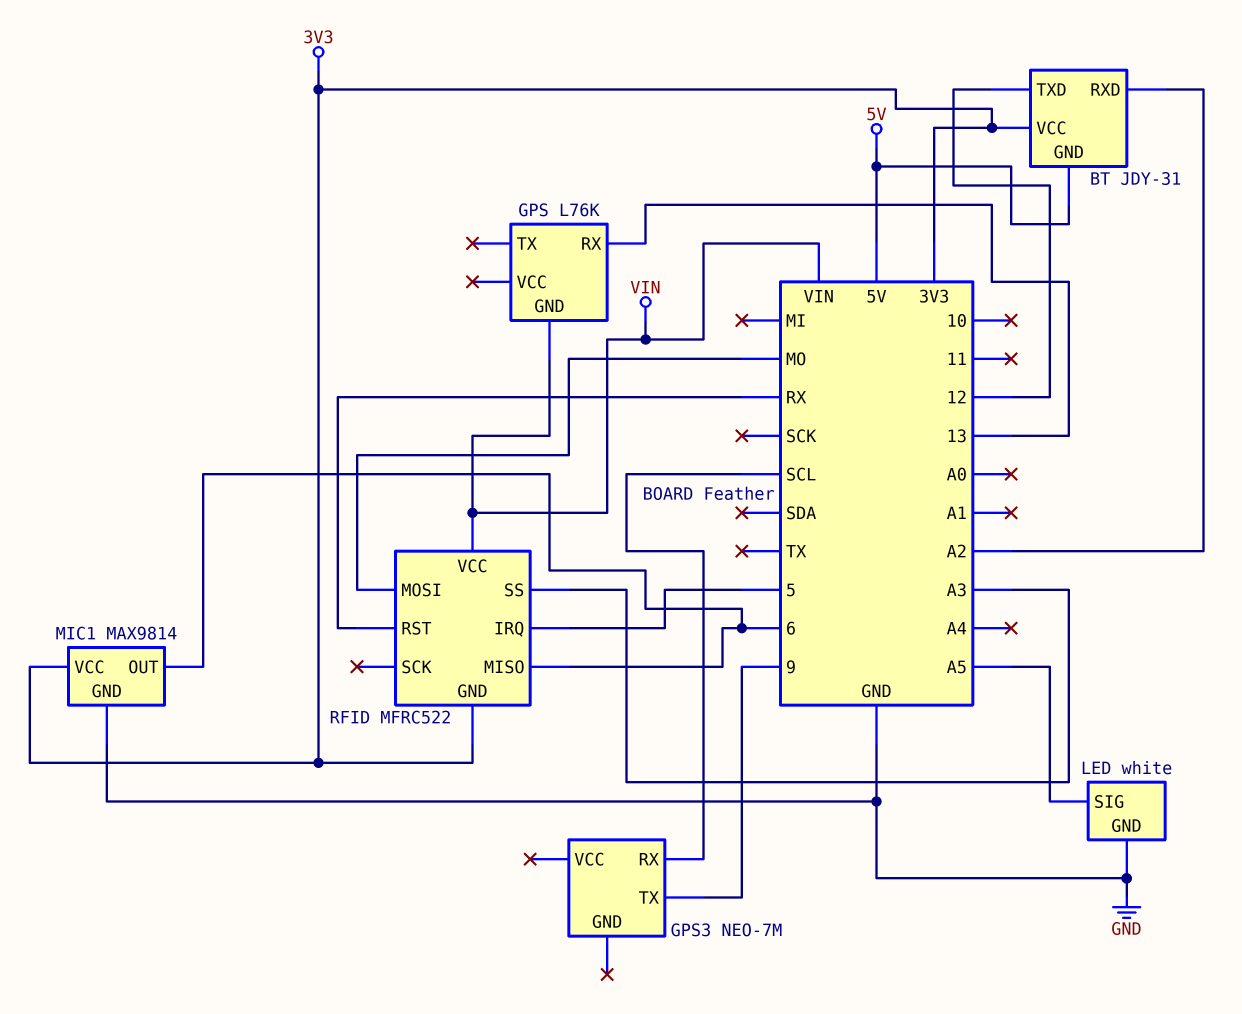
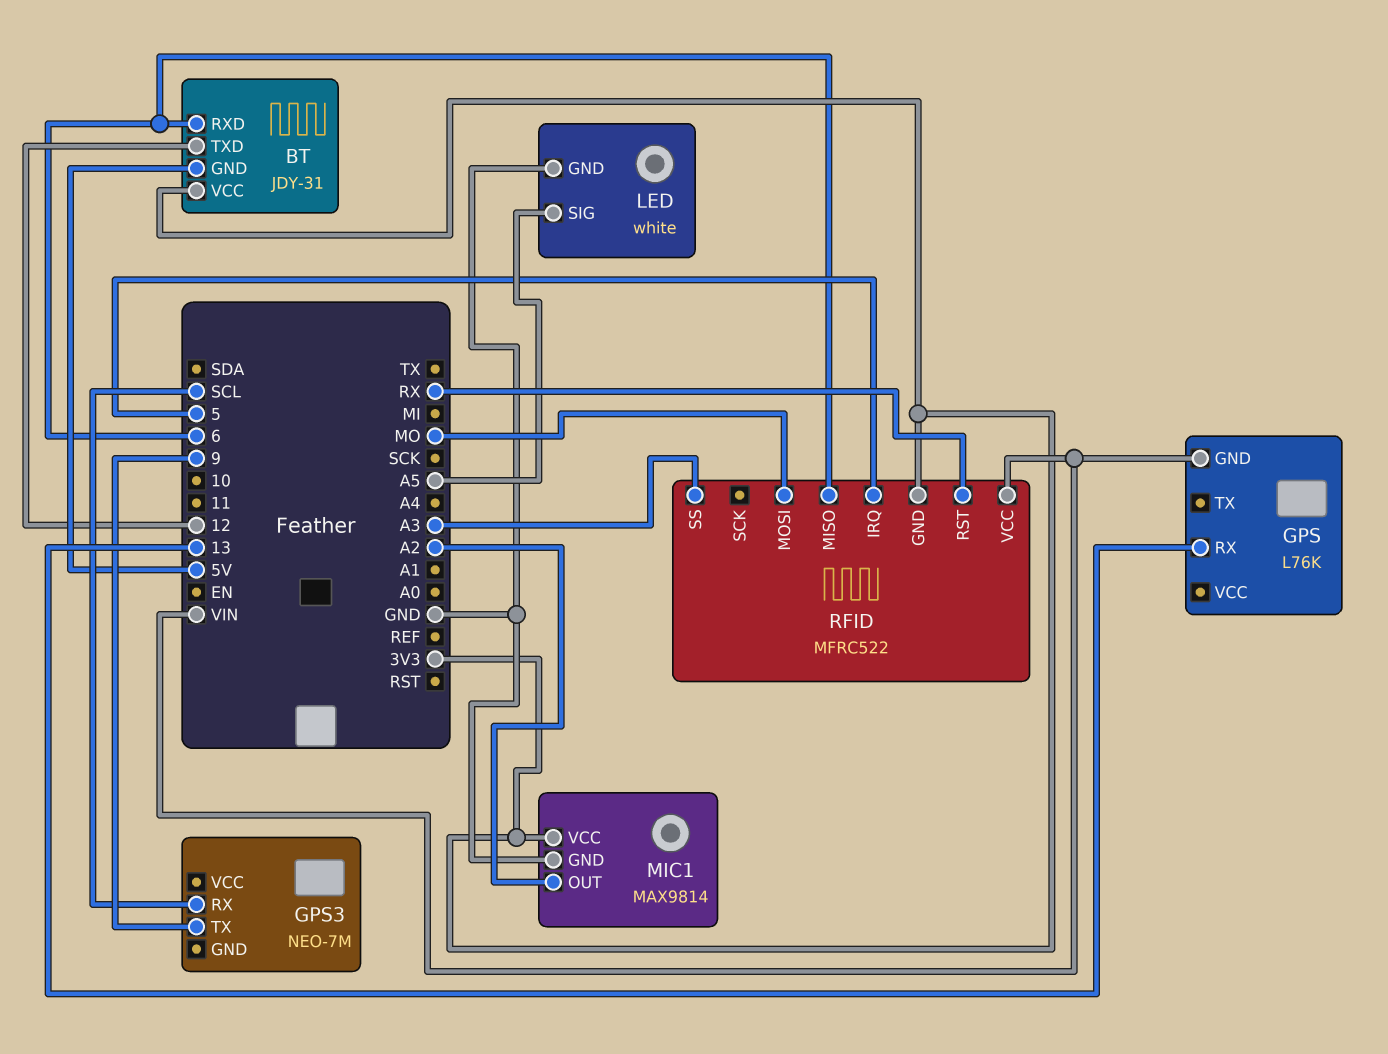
BT pin RXD: A2 -> 6
MIC1 pin OUT: 6 -> A2

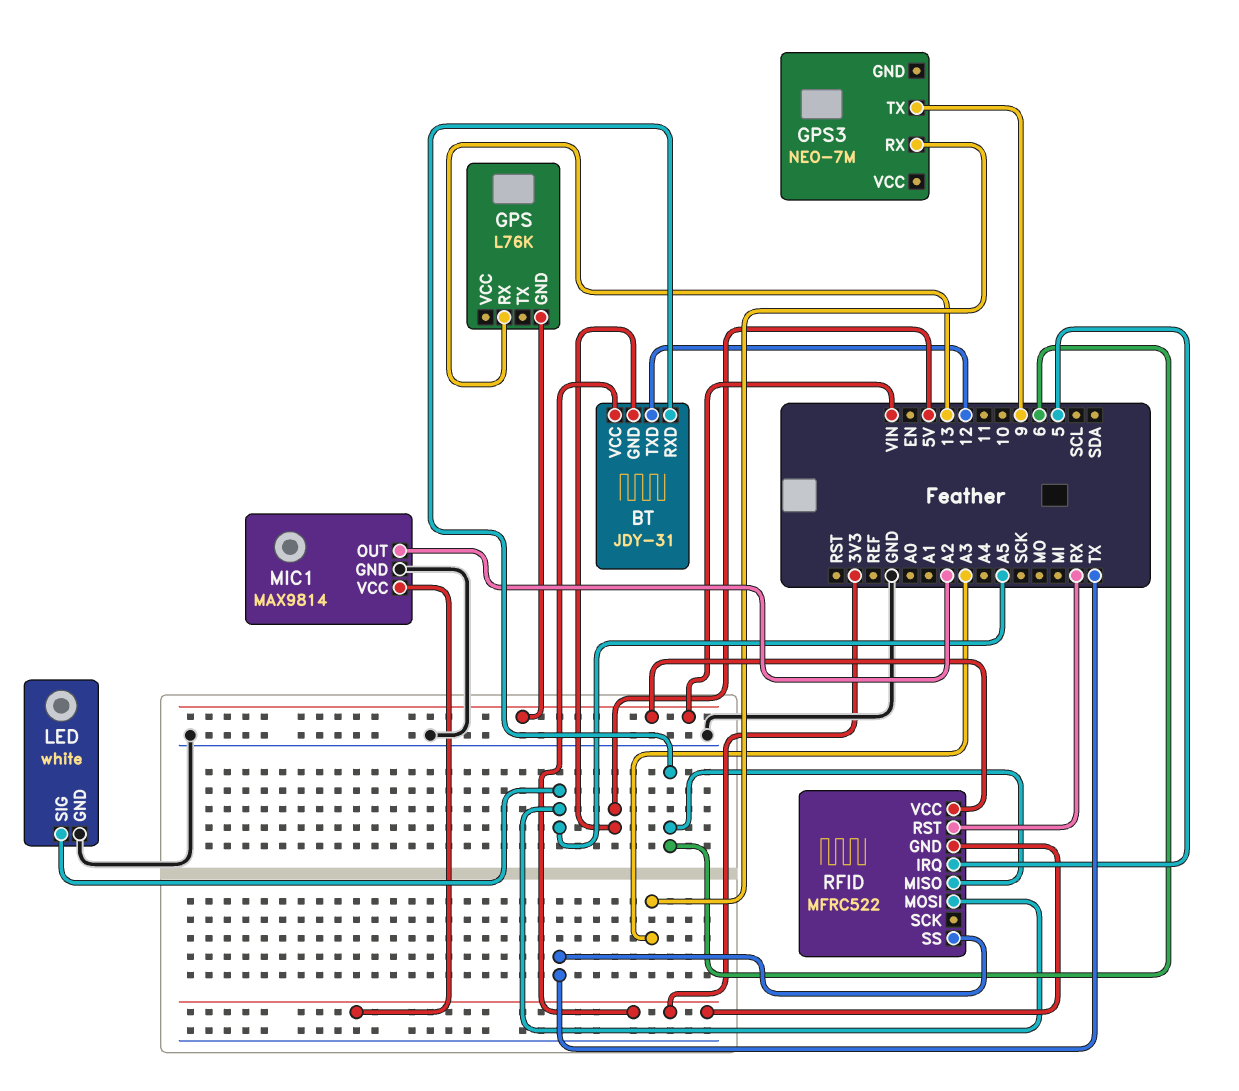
GPS3 pin RX: SCL -> A3
RFID pin MOSI: MO -> A5
RFID pin SS: A3 -> TX

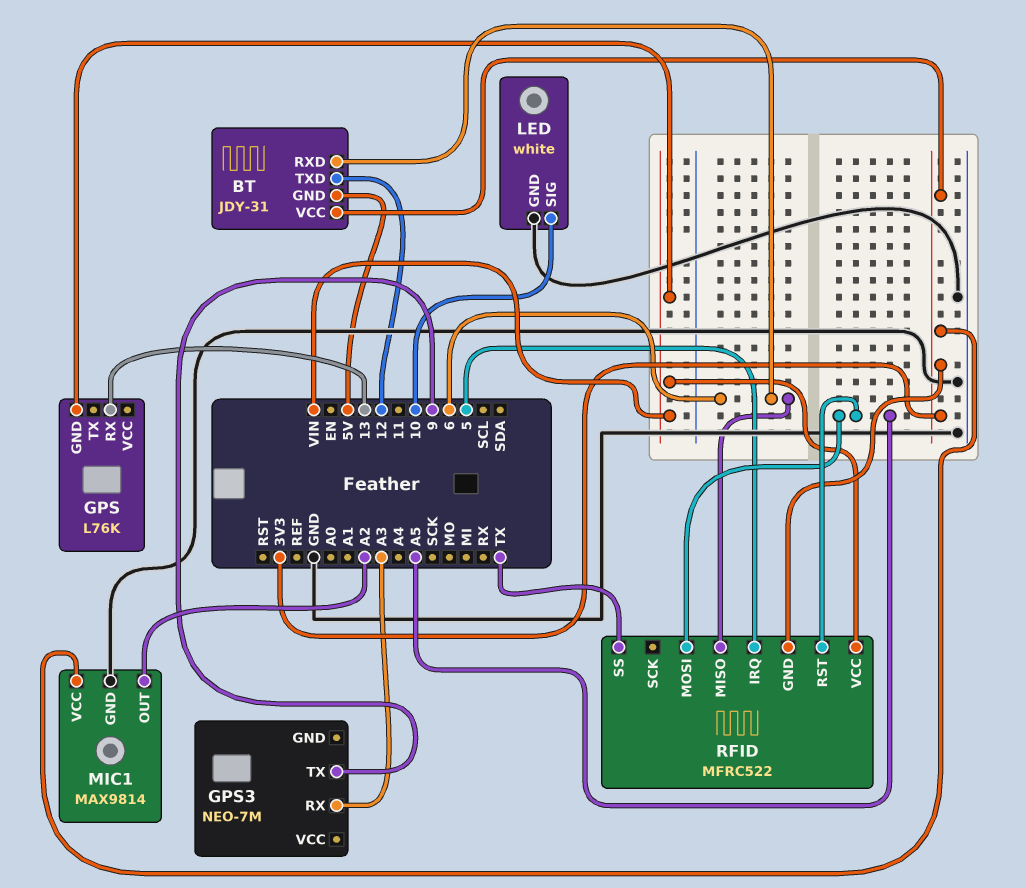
LED pin SIG: A5 -> 10
RFID pin RST: RX -> A5

